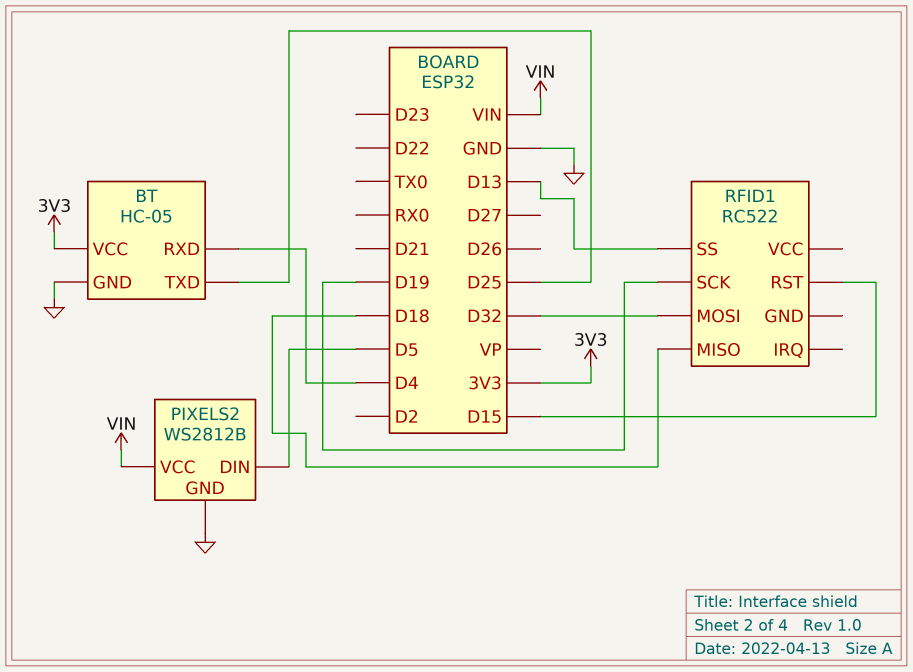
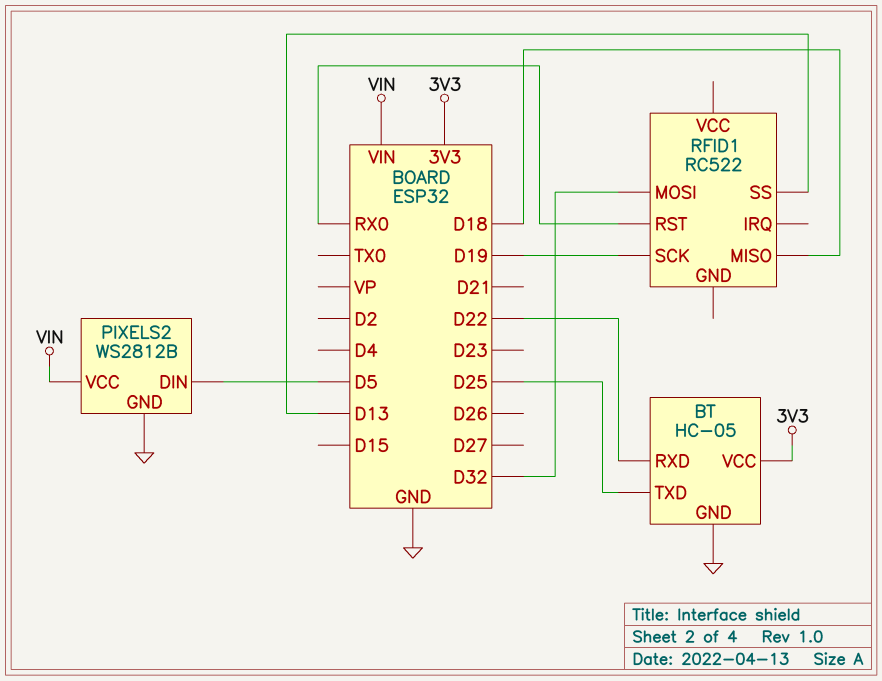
BT pin RXD: D4 -> D22
RFID1 pin RST: D15 -> RX0

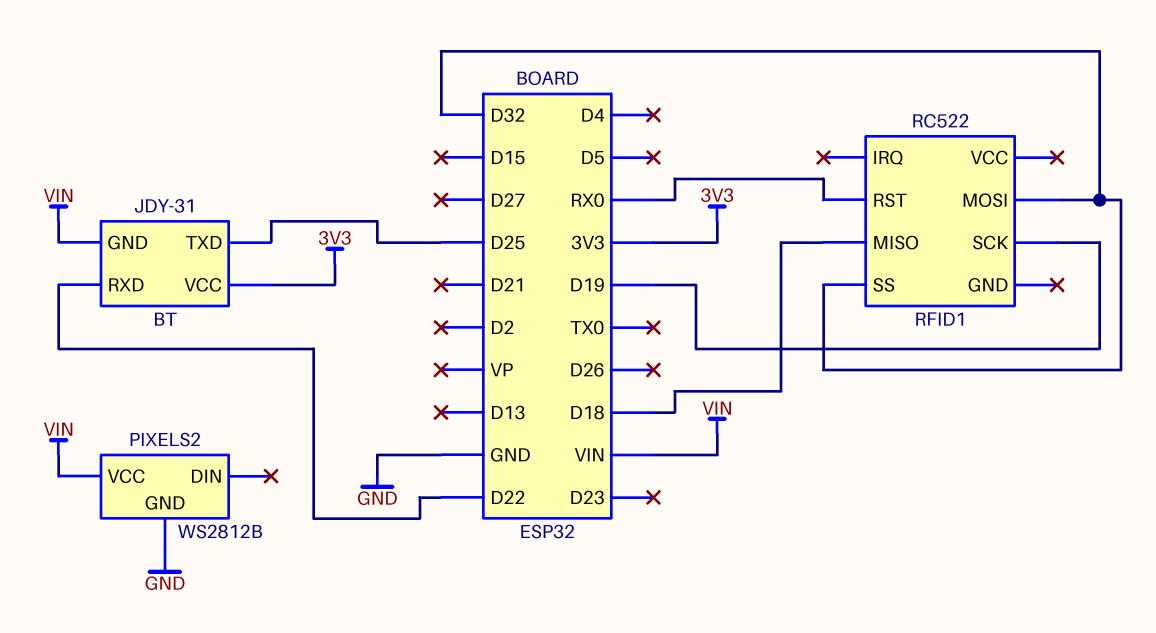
BT: HC-05 -> JDY-31
BT pin GND: GND -> VIN
PIXELS2 pin DIN: D5 -> none
RFID1 pin SS: D13 -> D32

